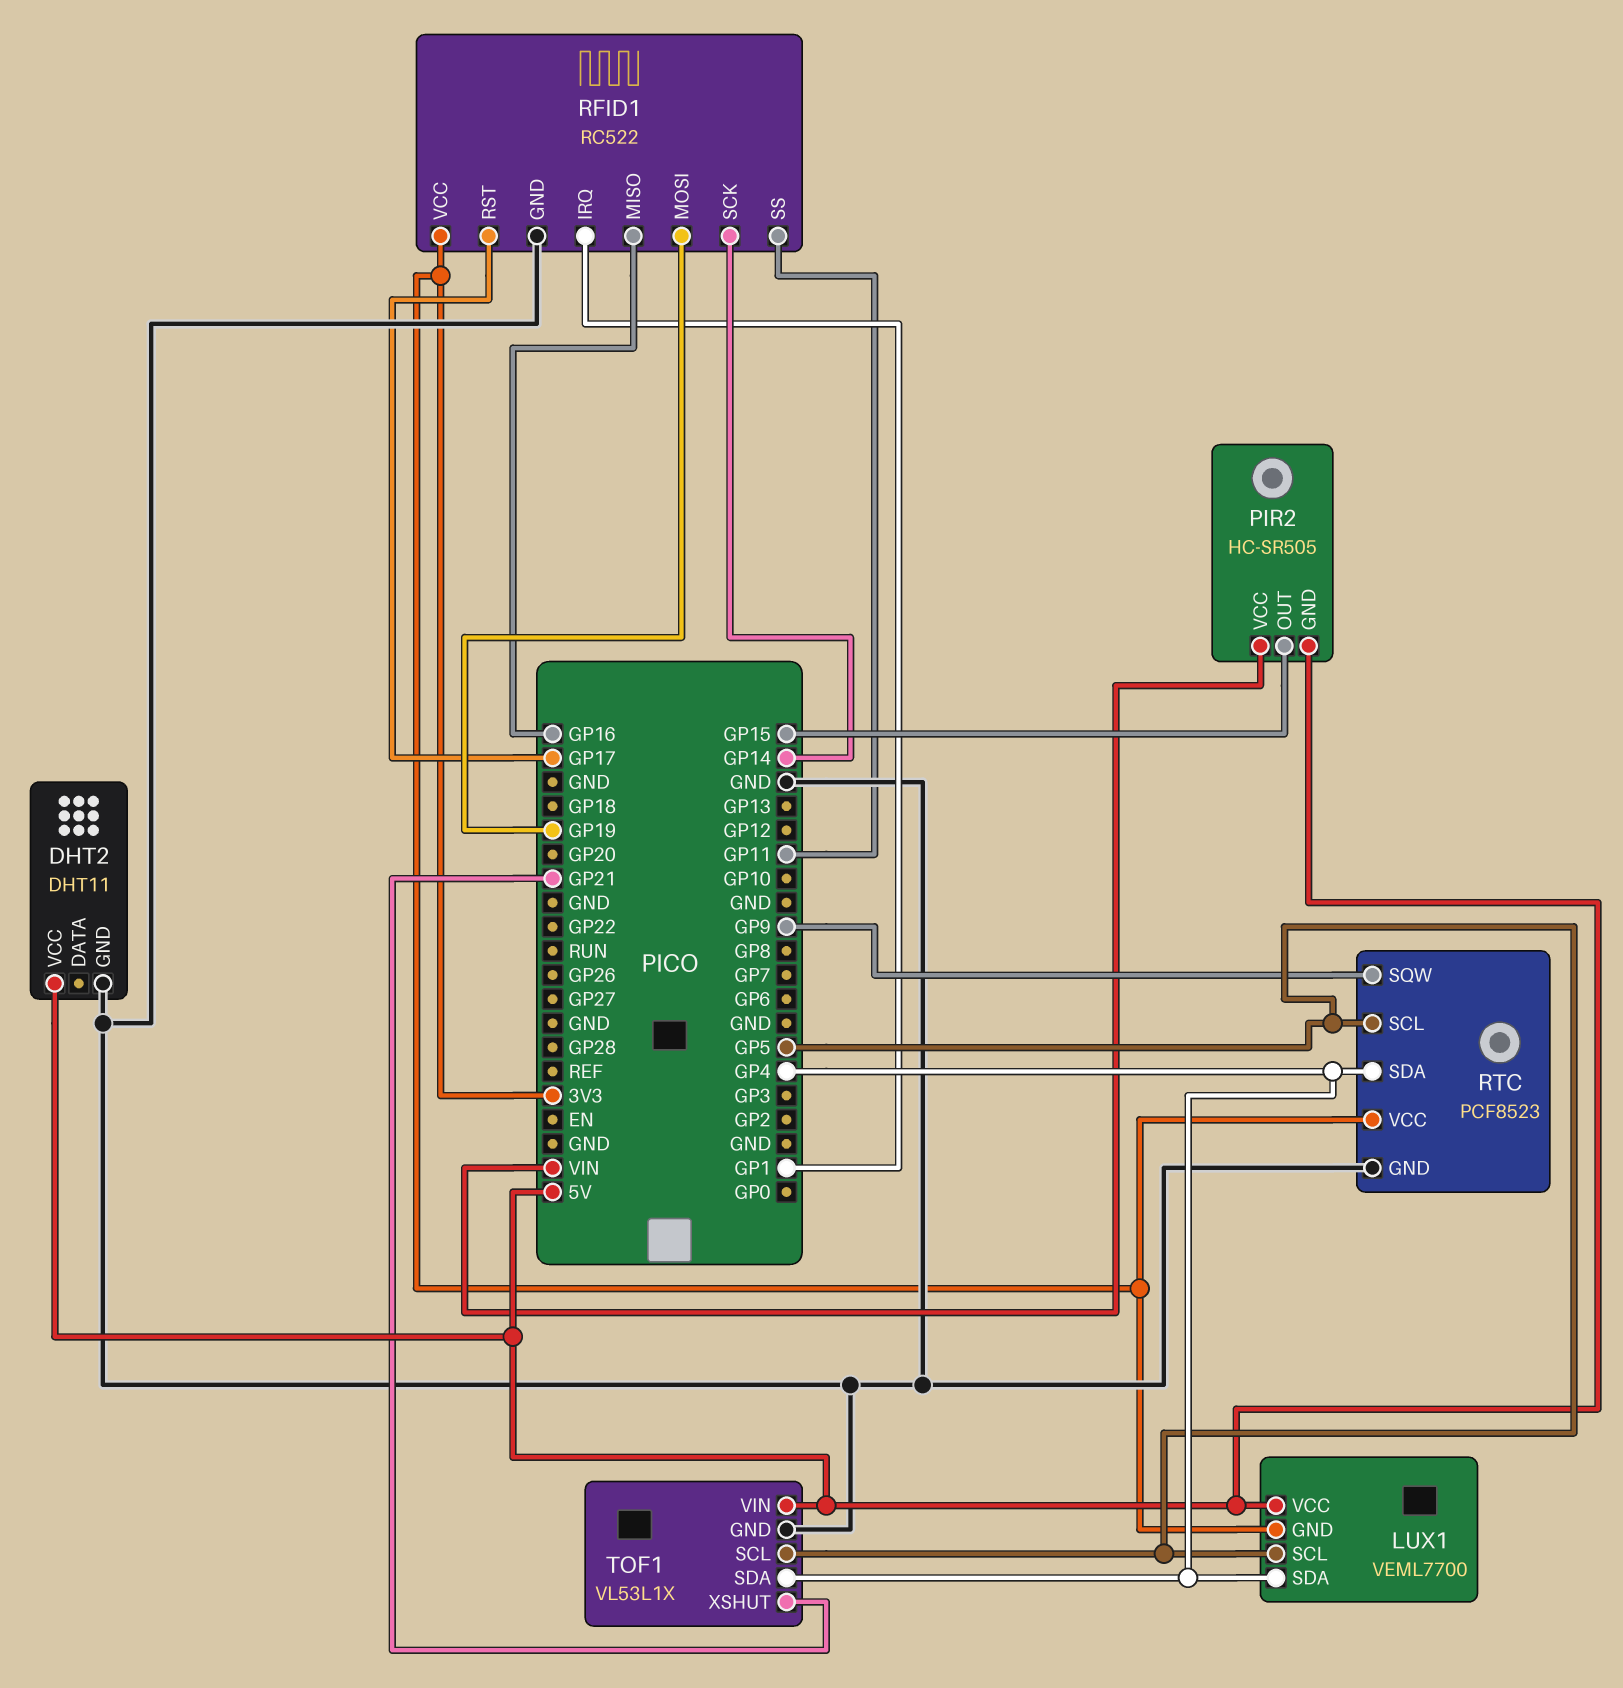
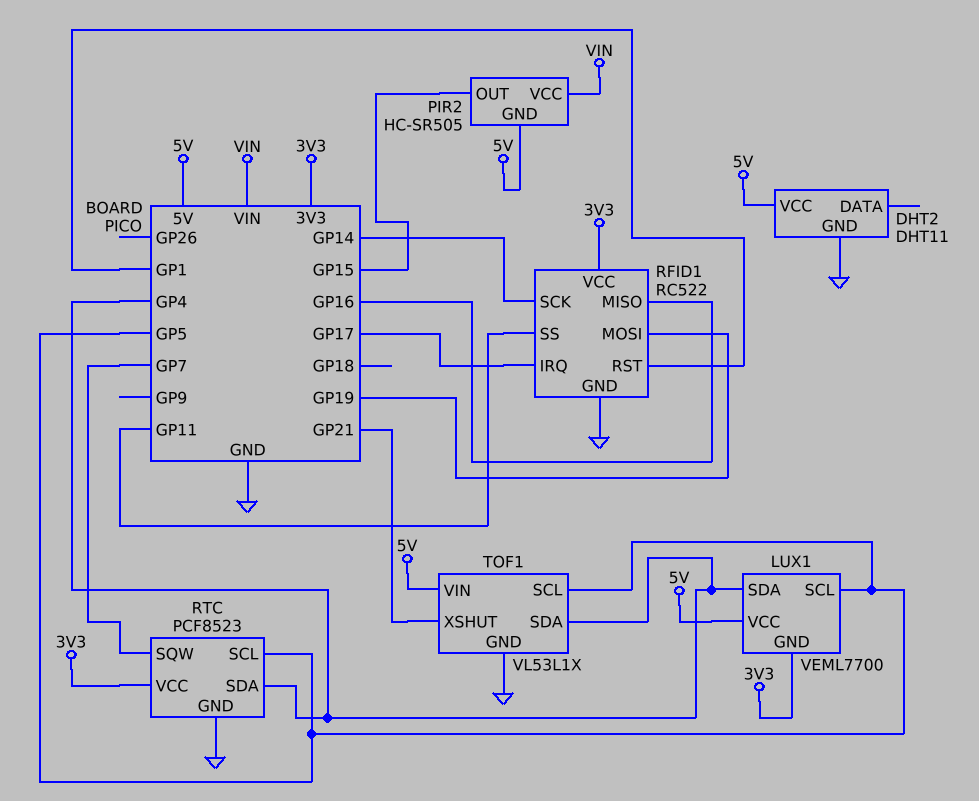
RFID1 pin IRQ: GP1 -> GP17
RFID1 pin RST: GP17 -> GP1
RTC pin SQW: GP9 -> GP7

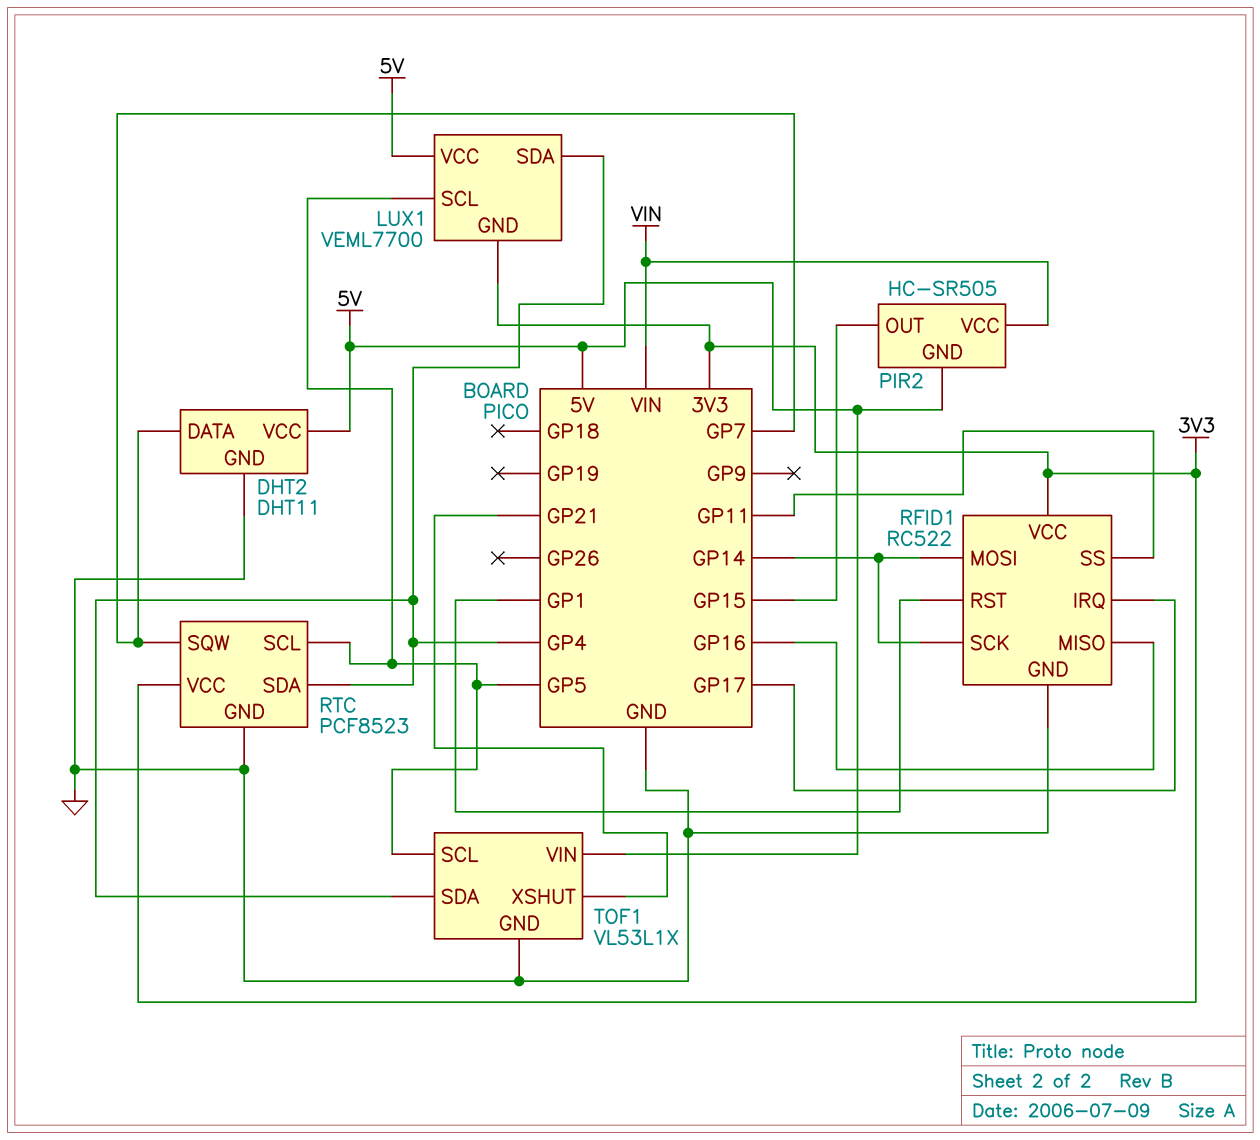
DHT2 pin DATA: none -> GP7
RFID1 pin MOSI: GP19 -> GP14

